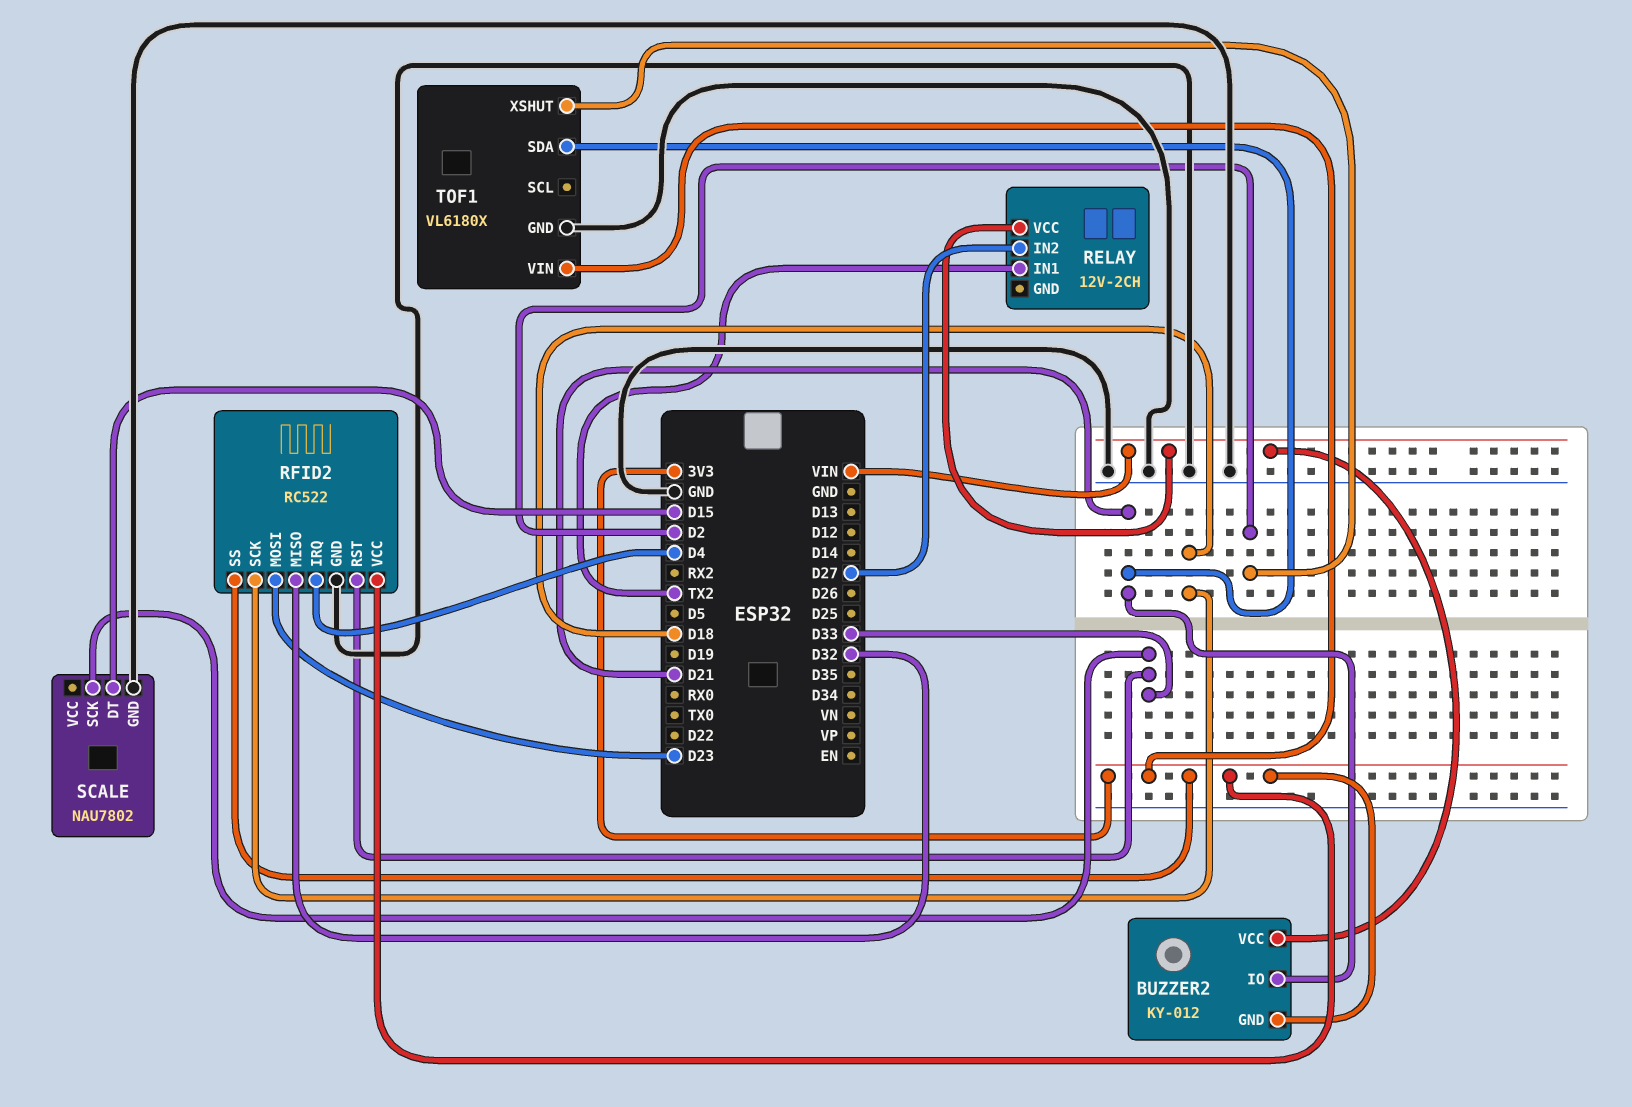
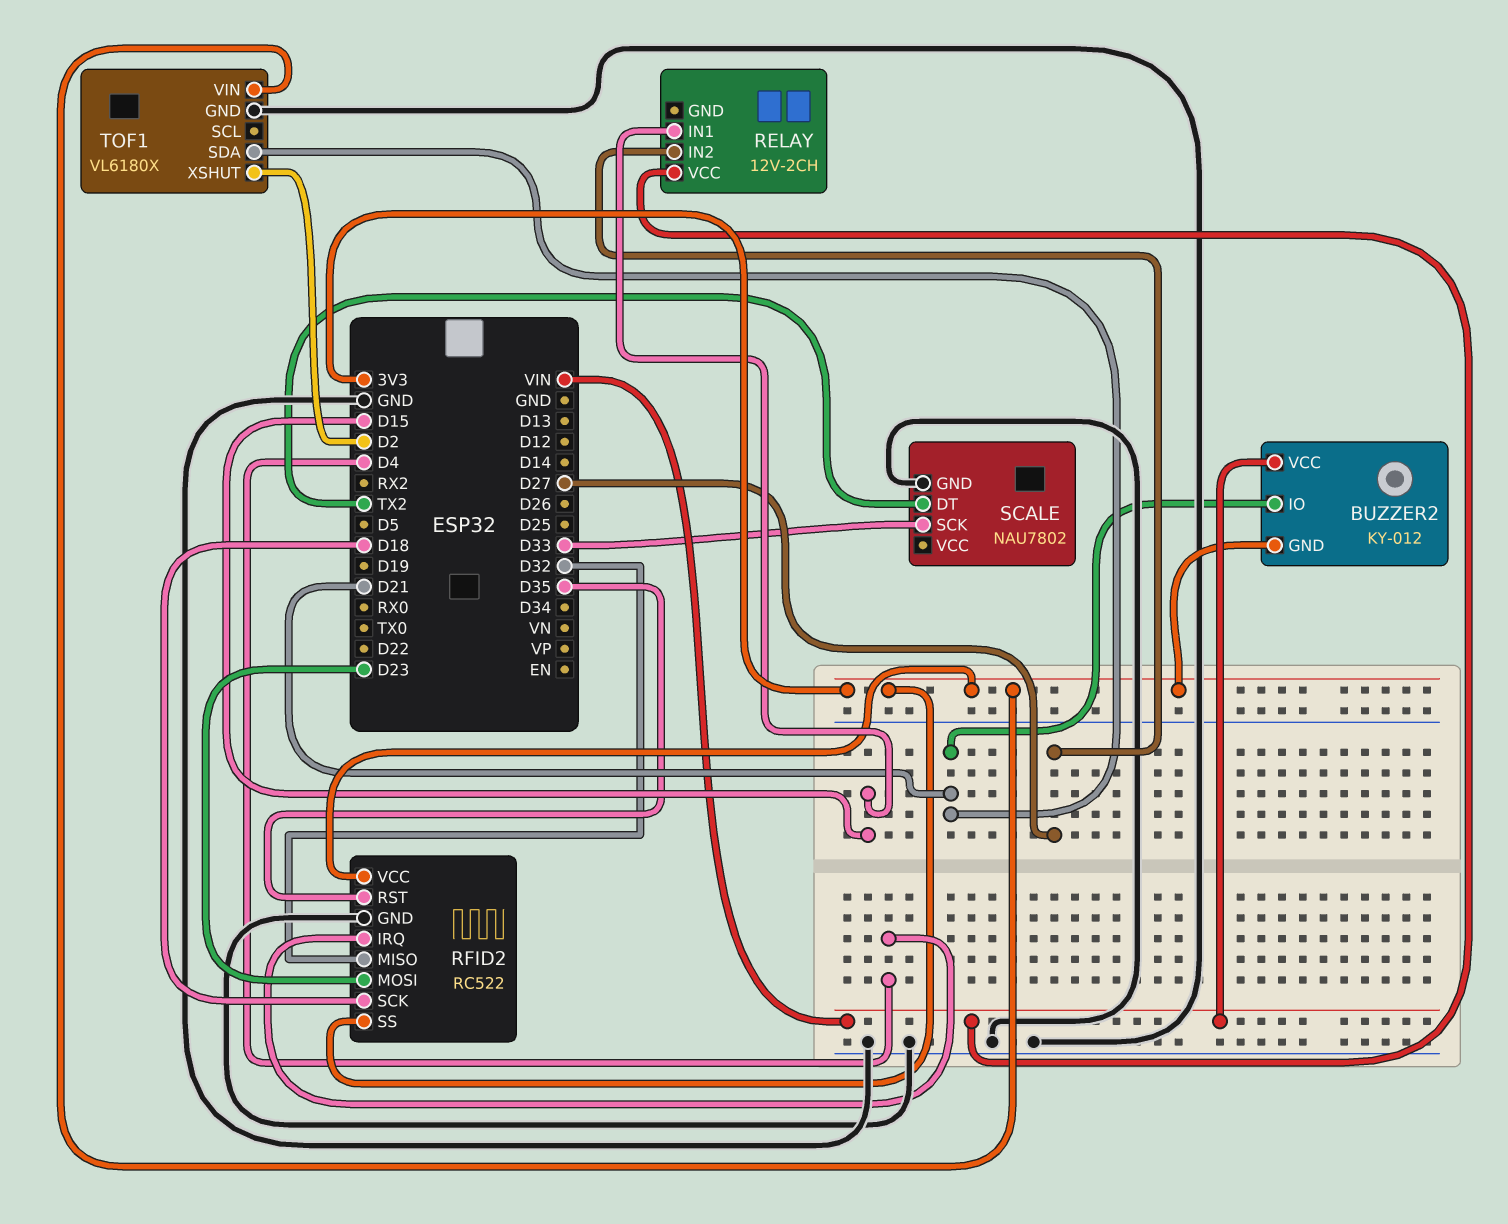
RELAY pin IN1: TX2 -> D15
RFID2 pin RST: D33 -> D35
SCALE pin DT: D15 -> TX2

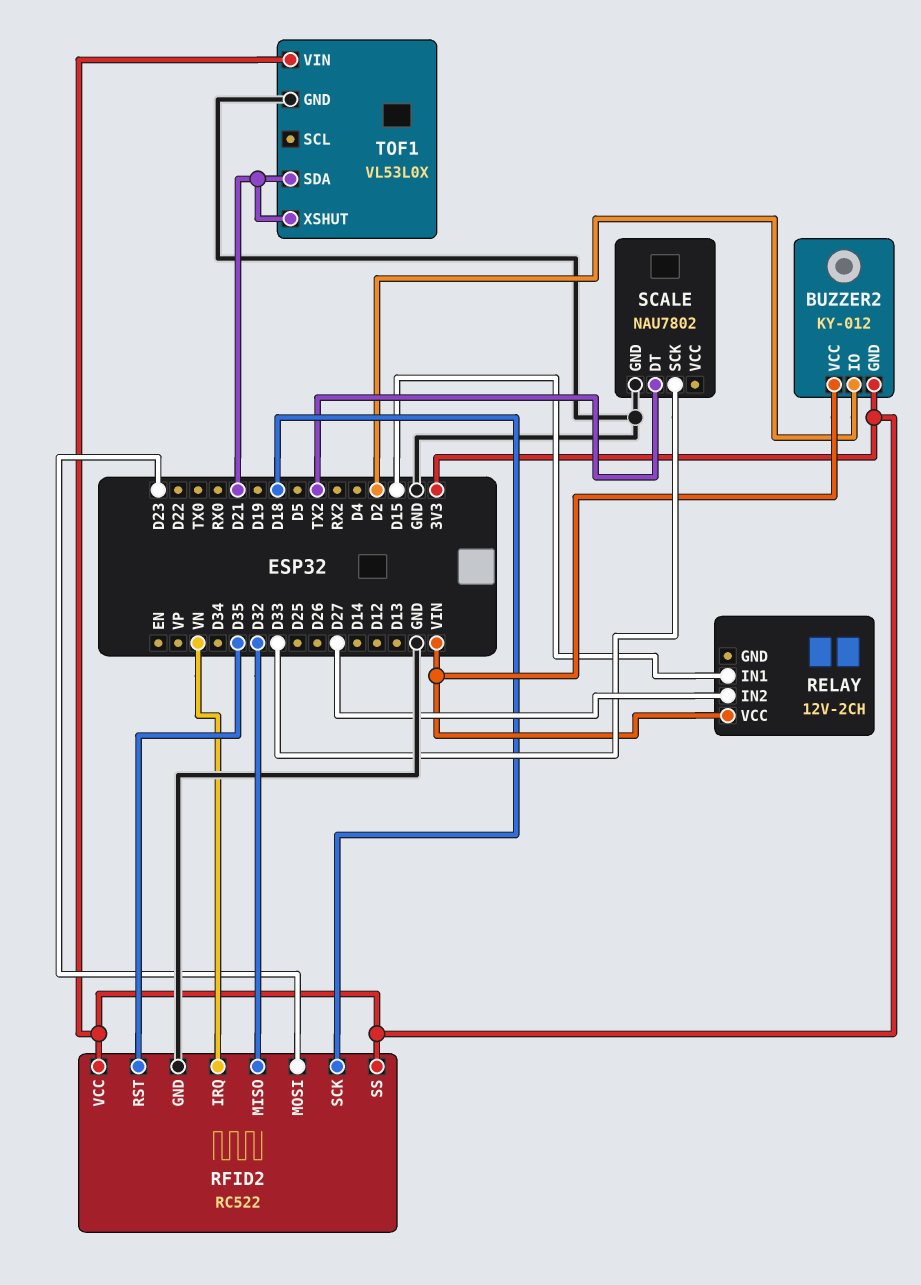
BUZZER2 pin IO: D21 -> D2
RFID2 pin IRQ: D4 -> VN
TOF1: VL6180X -> VL53L0X
TOF1 pin XSHUT: D2 -> D21

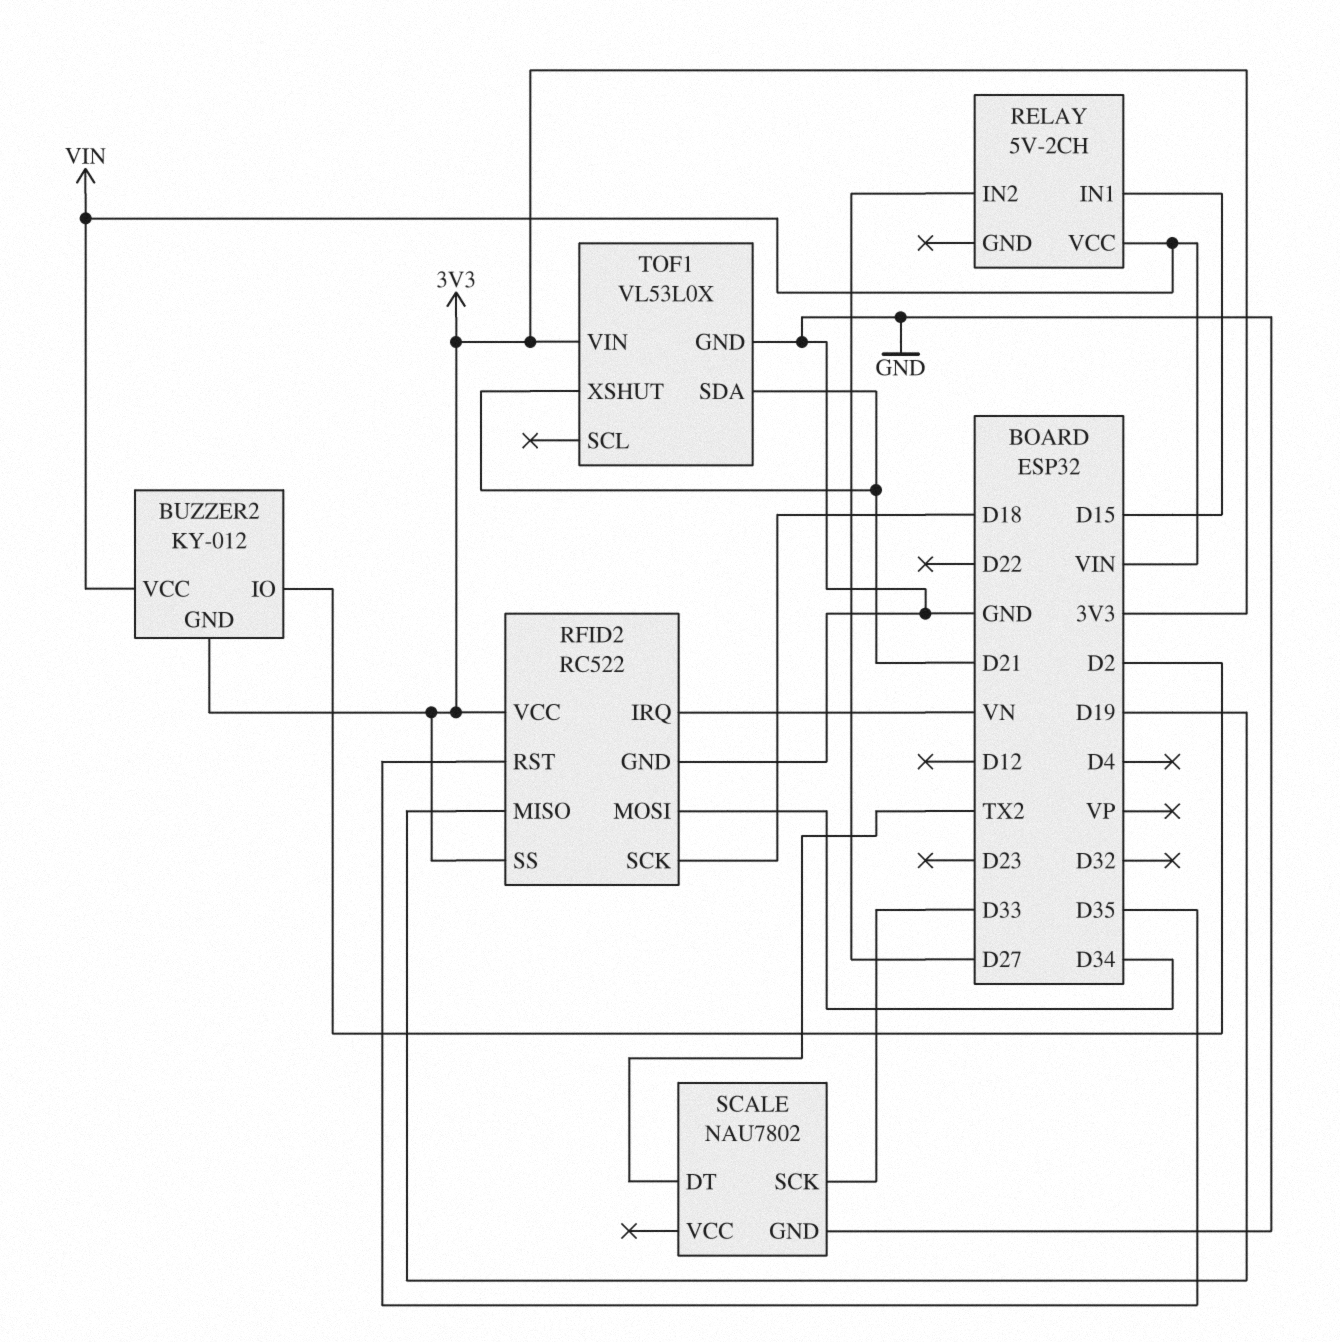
RELAY: 12V-2CH -> 5V-2CH
RFID2 pin MISO: D32 -> D19
RFID2 pin MOSI: D23 -> D34

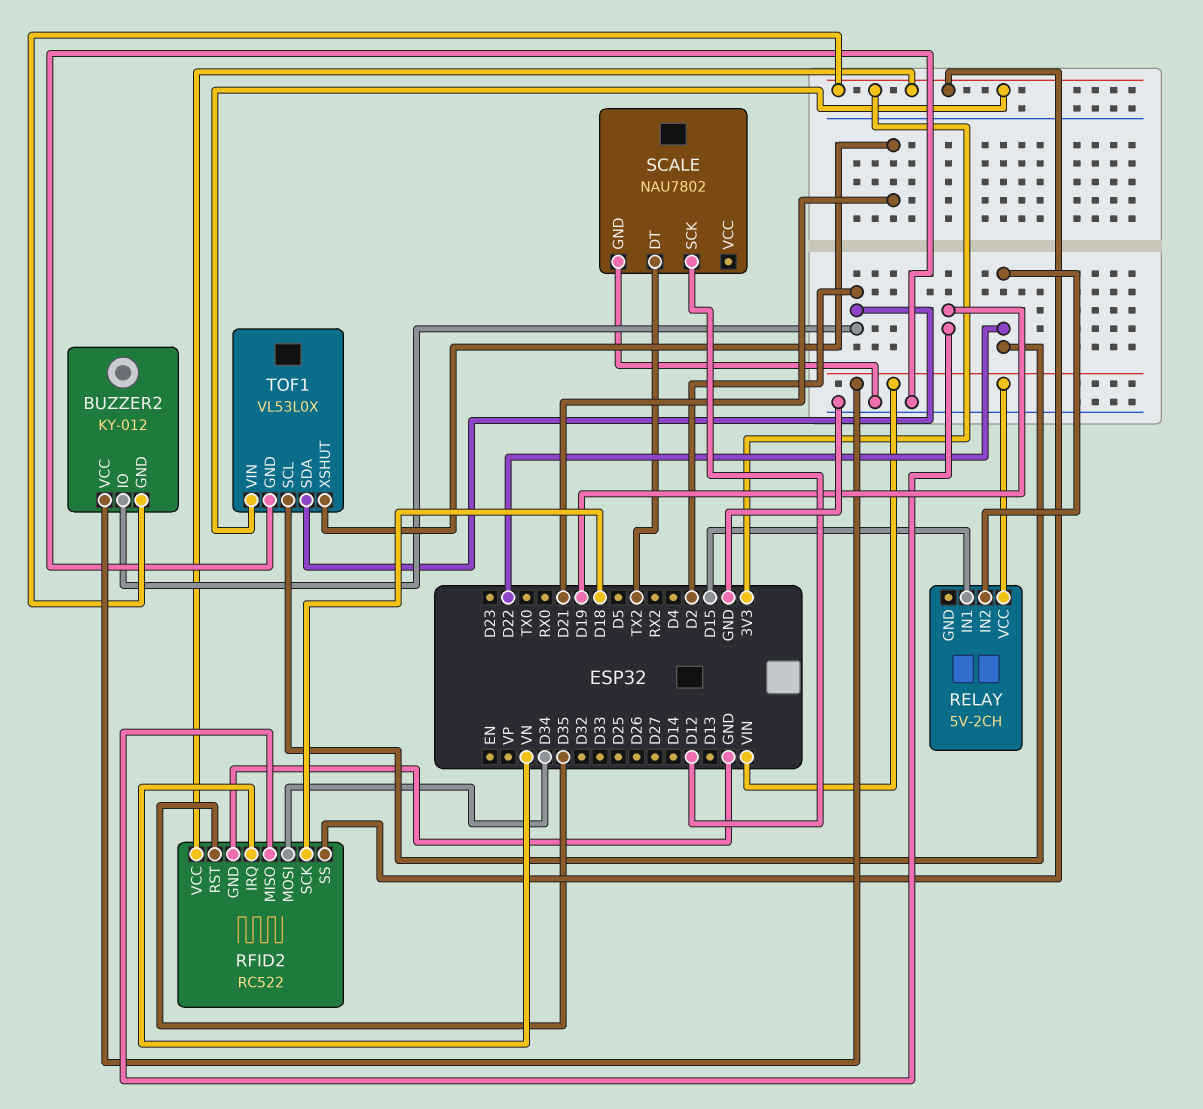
RELAY pin IN2: D27 -> D22
SCALE pin SCK: D33 -> D12
TOF1 pin SCL: none -> D22
TOF1 pin SDA: D21 -> D2

